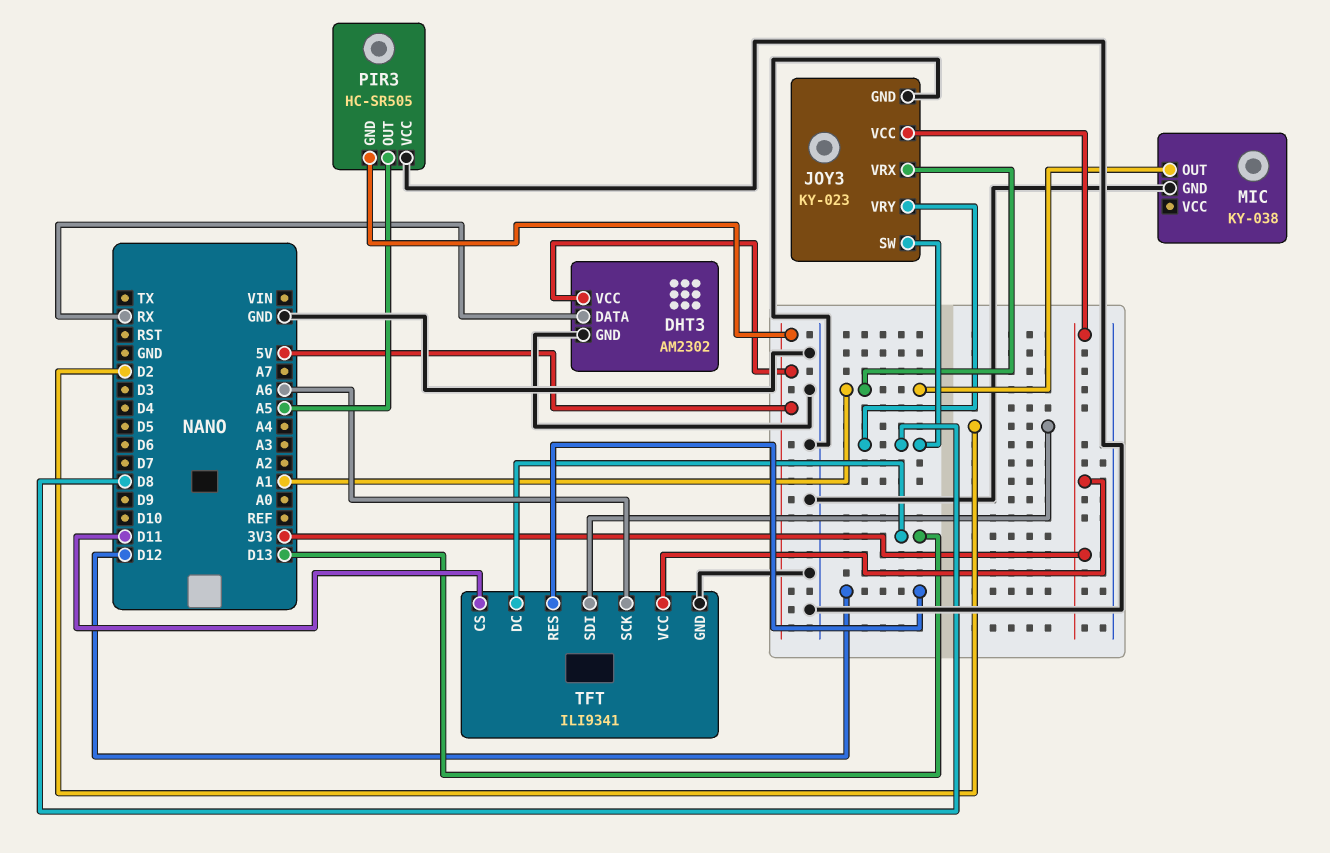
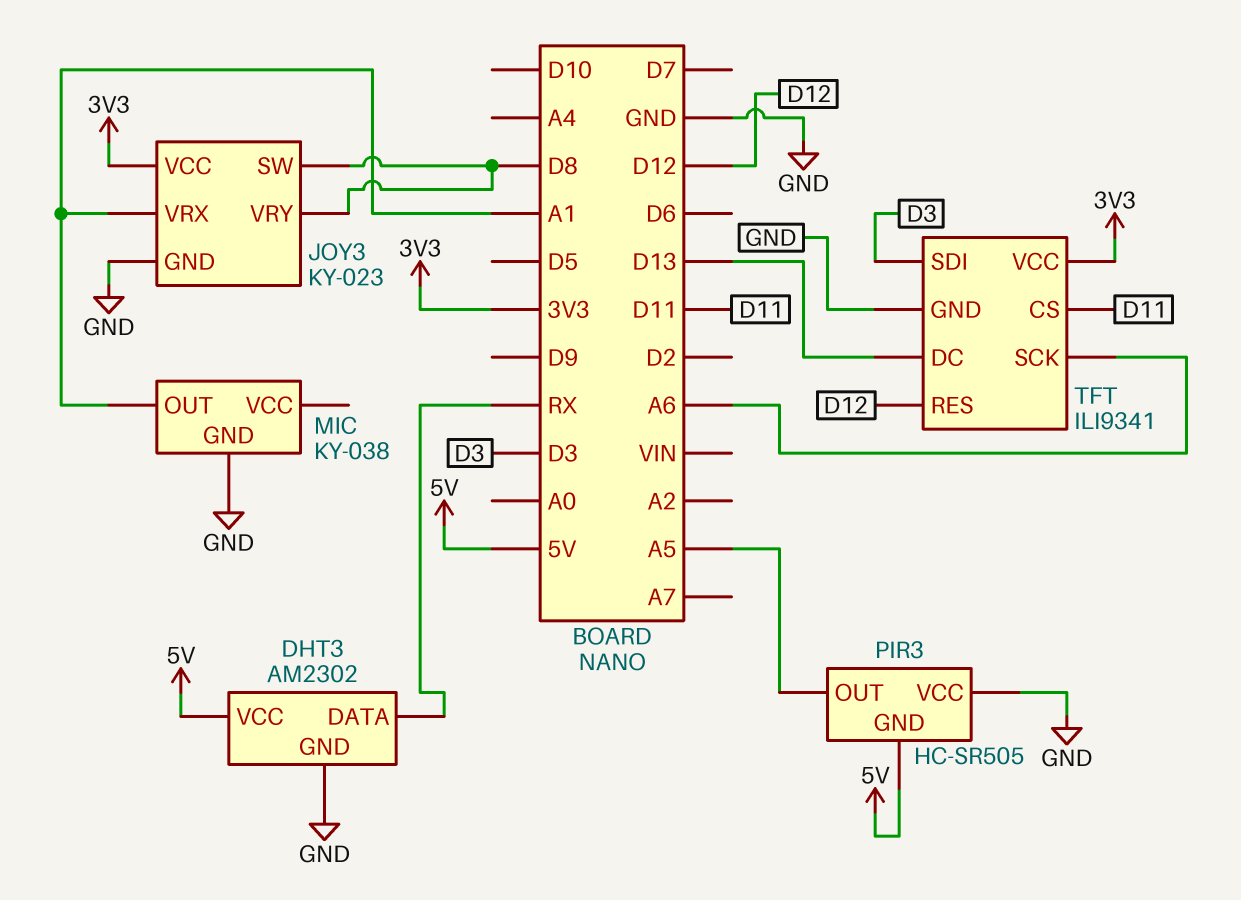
TFT pin SDI: D2 -> D3

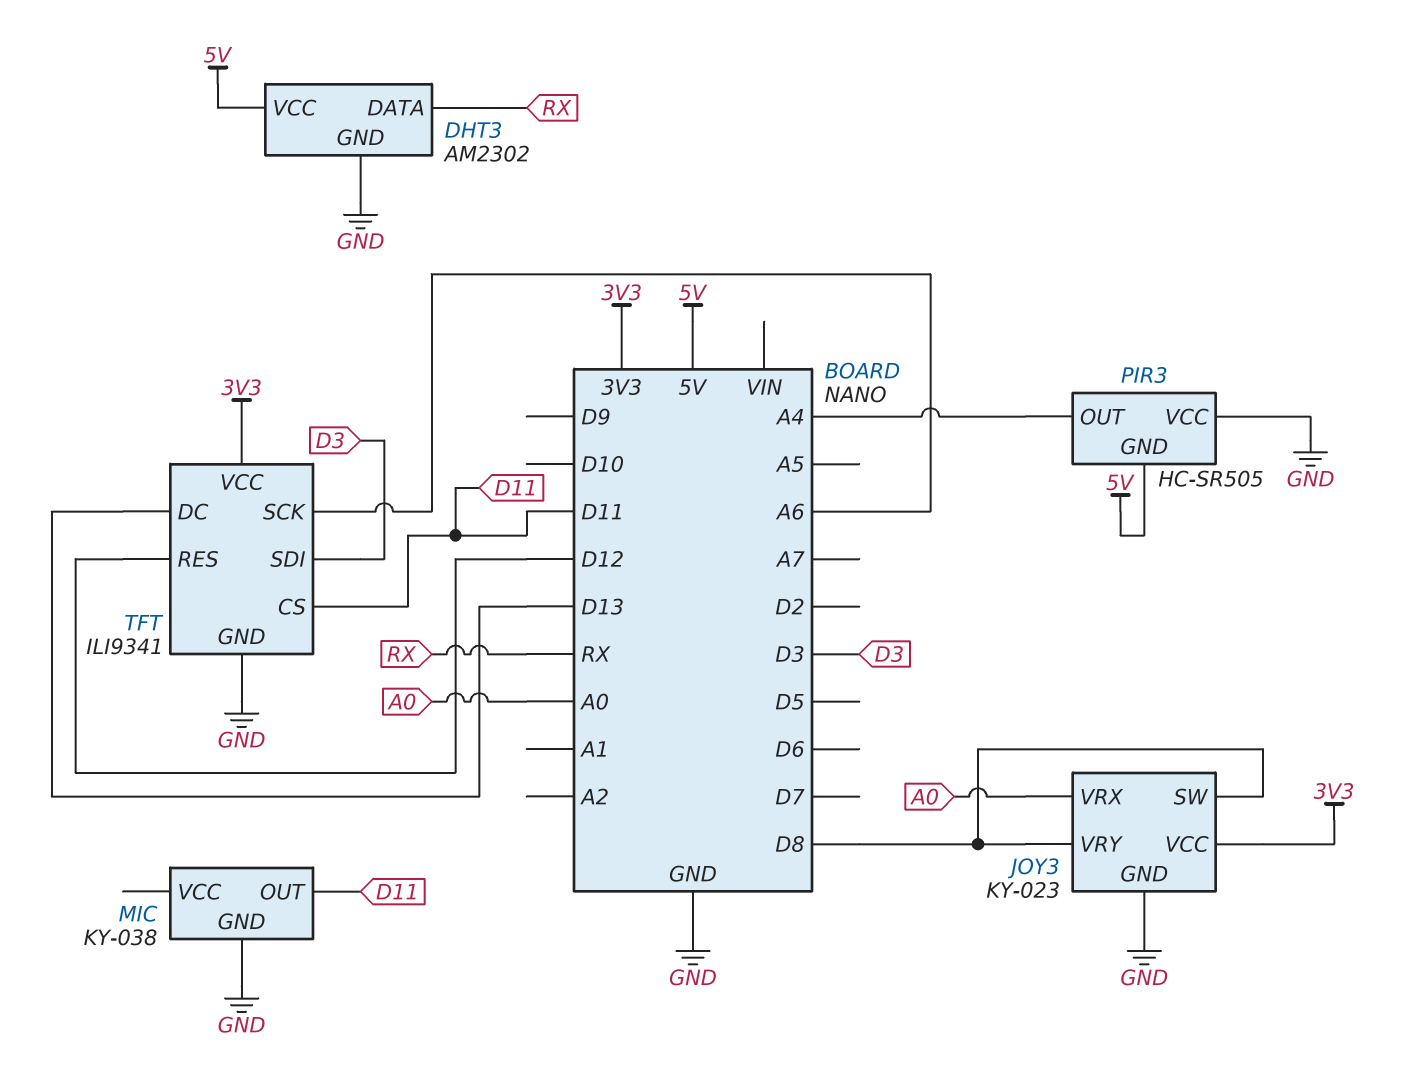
JOY3 pin VRX: A1 -> A0
MIC pin OUT: A1 -> D11
PIR3 pin OUT: A5 -> A4

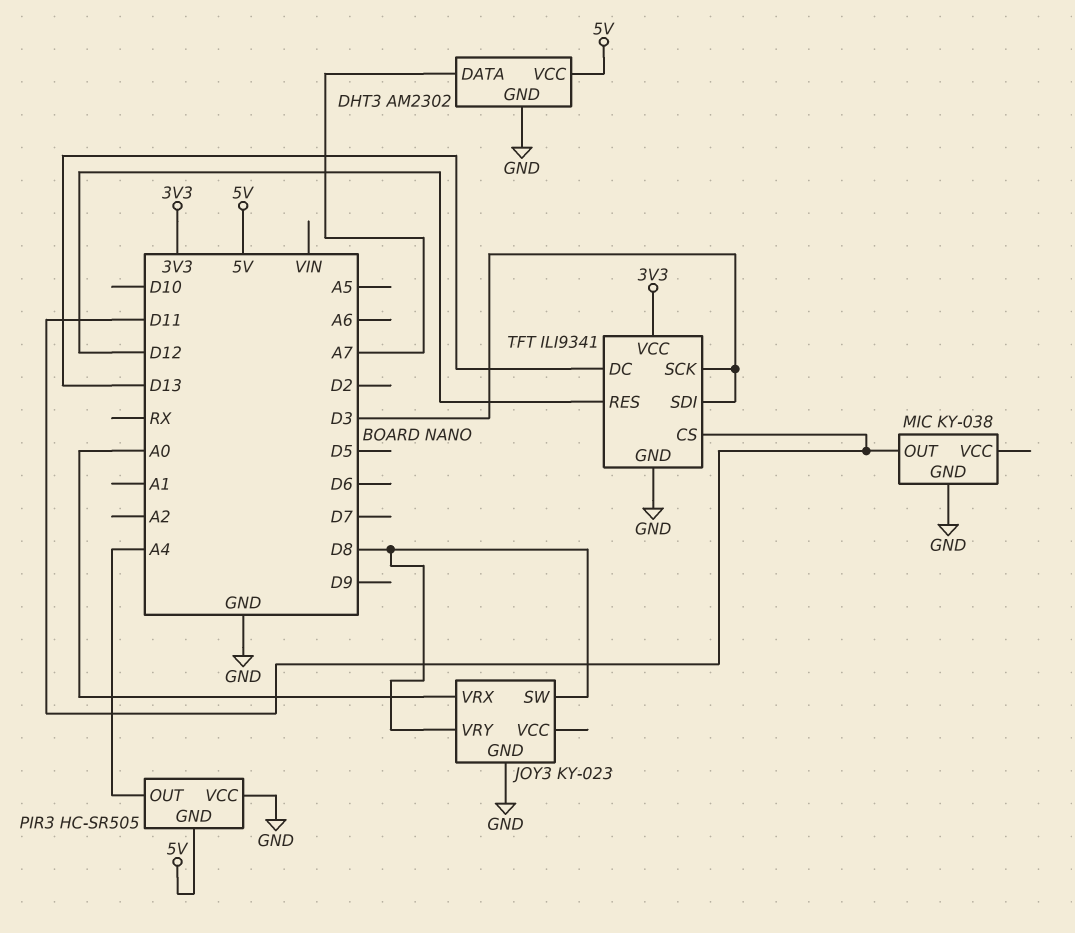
DHT3 pin DATA: RX -> A7
JOY3 pin VCC: 3V3 -> none
TFT pin SCK: A6 -> D3

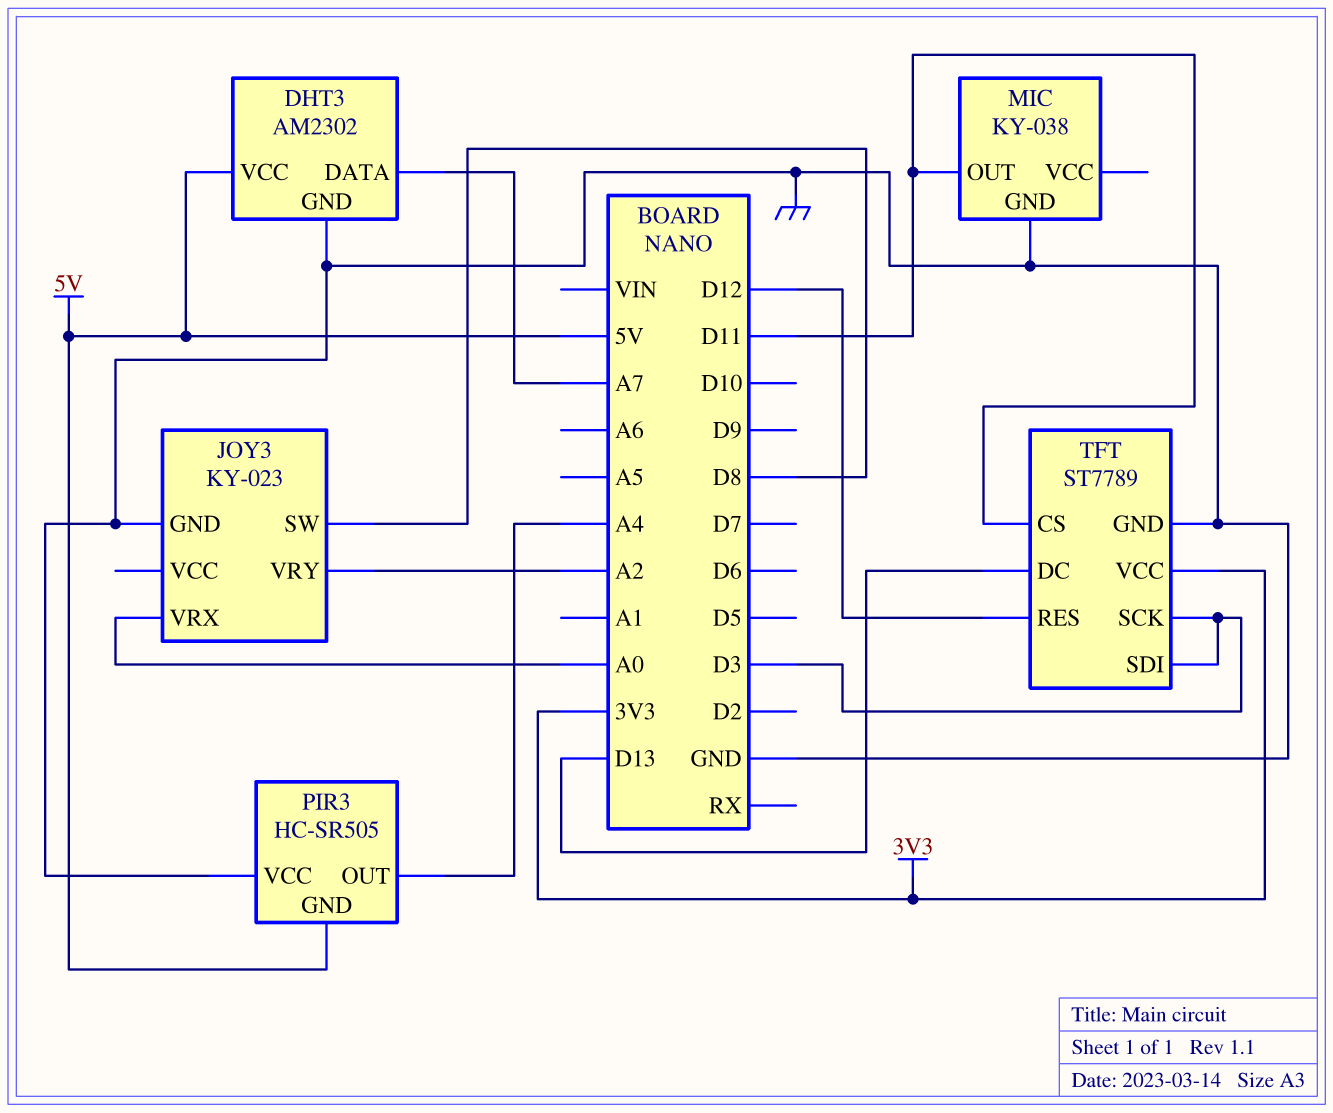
JOY3 pin VRY: D8 -> A2
TFT: ILI9341 -> ST7789

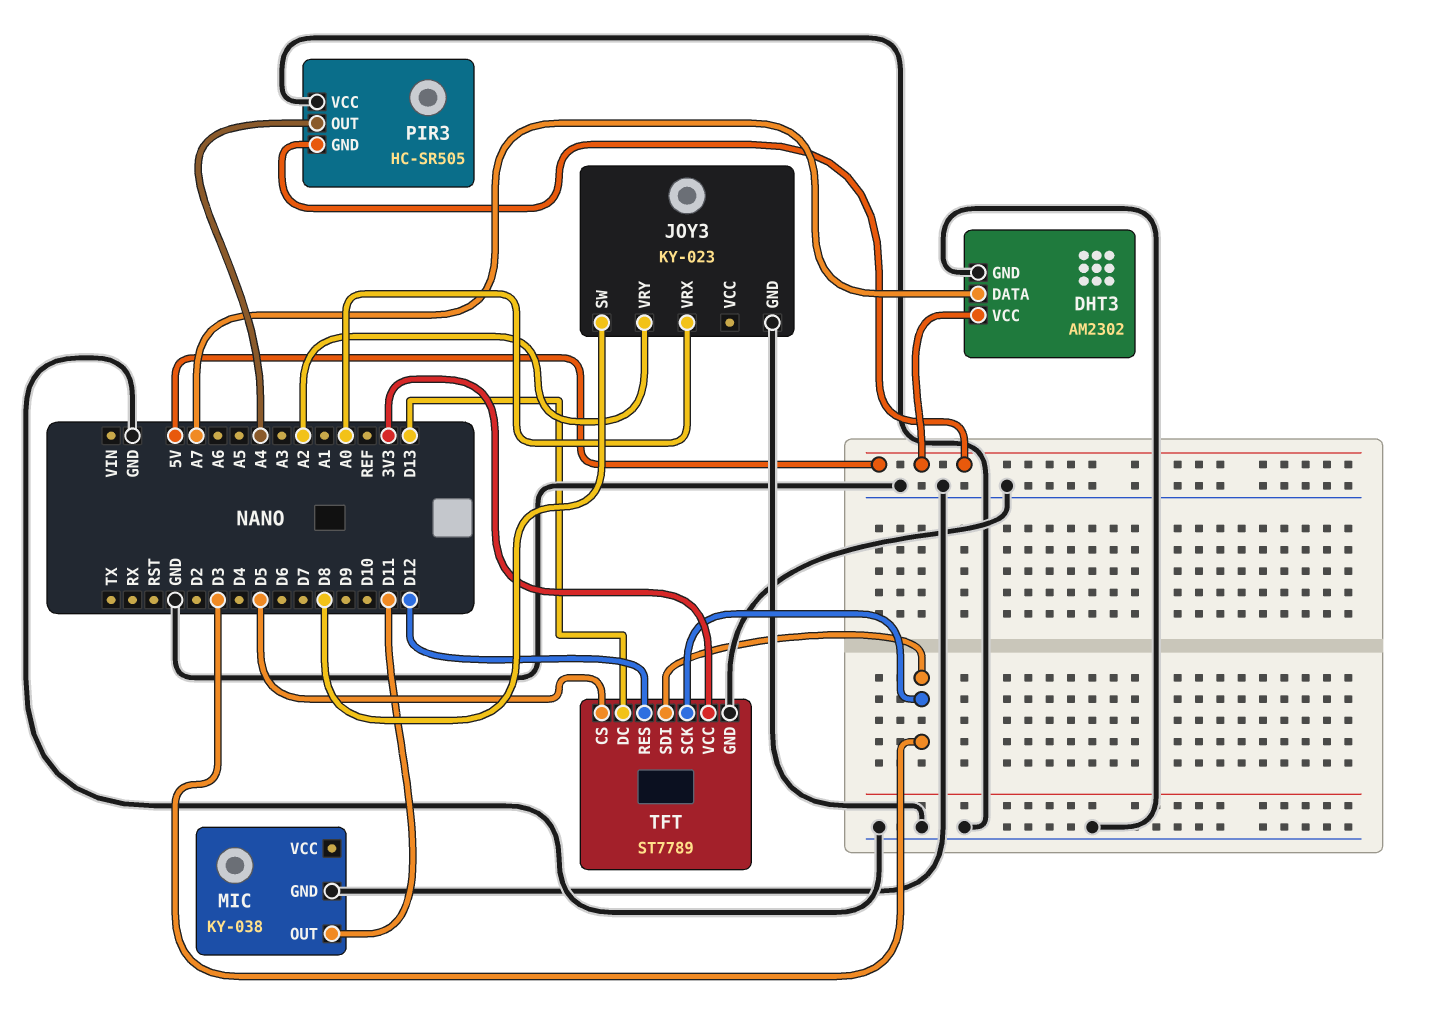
TFT pin CS: D11 -> D5

